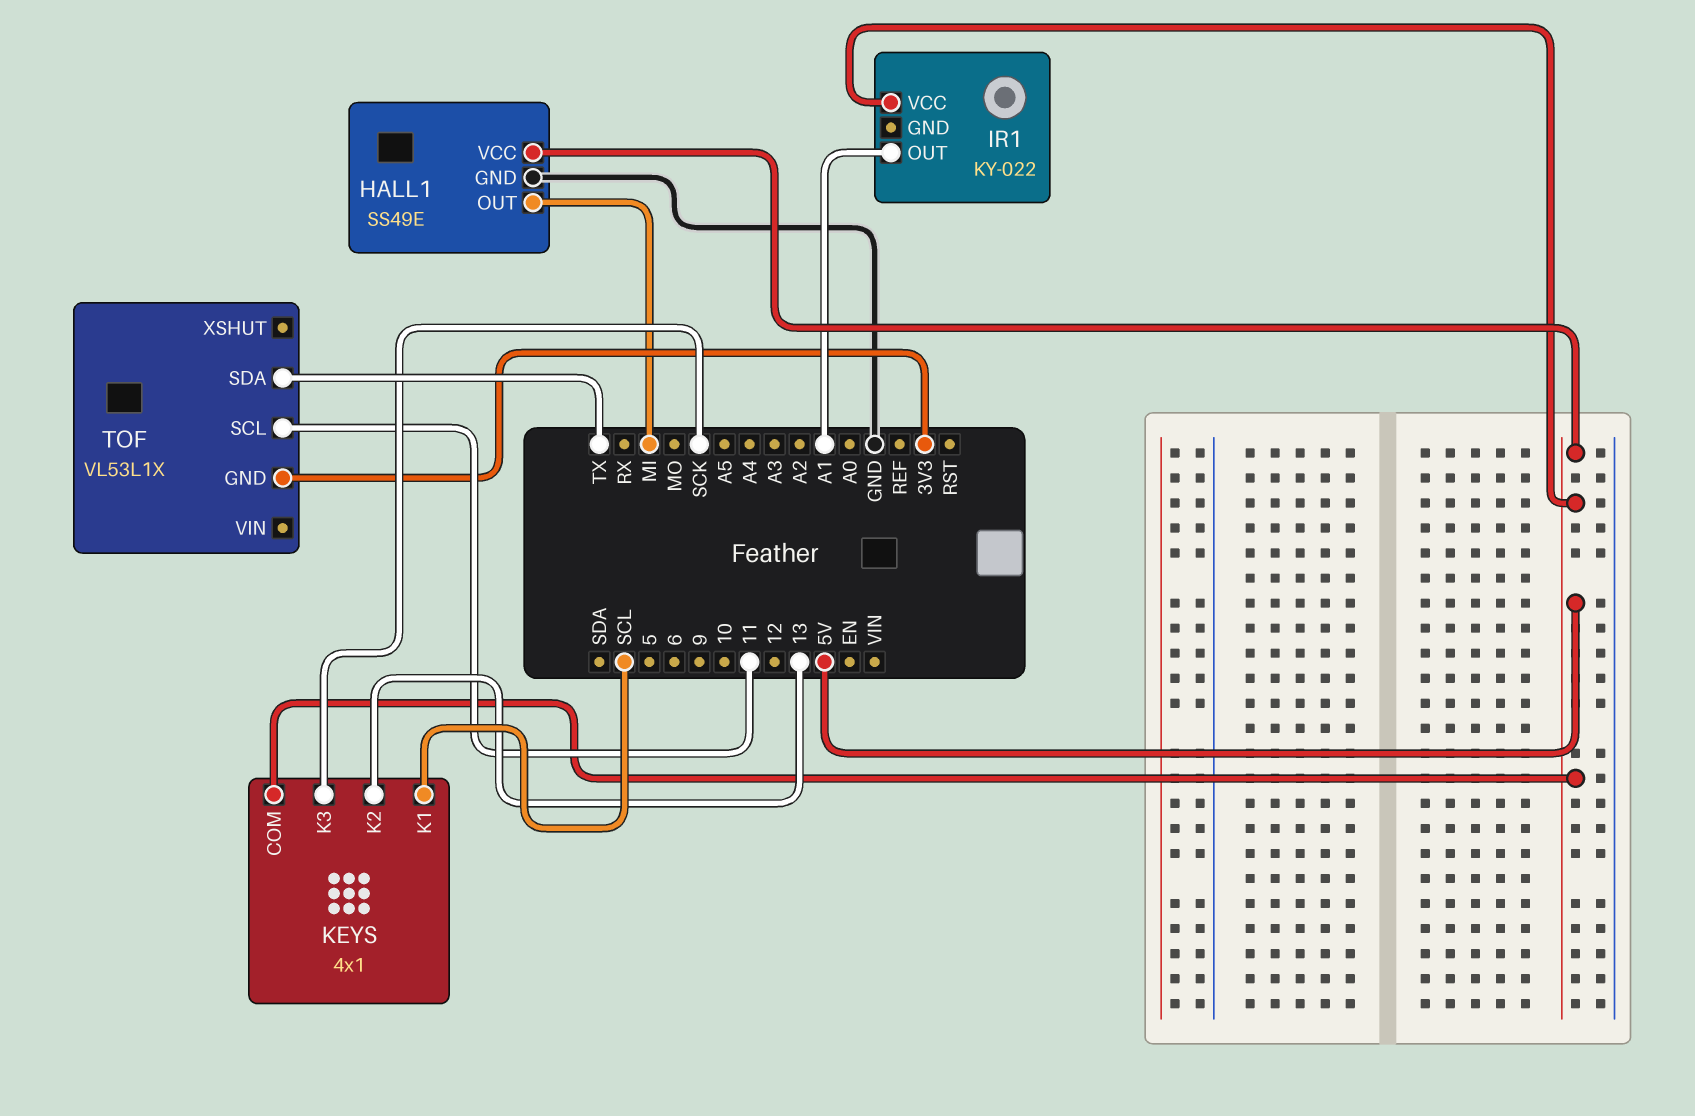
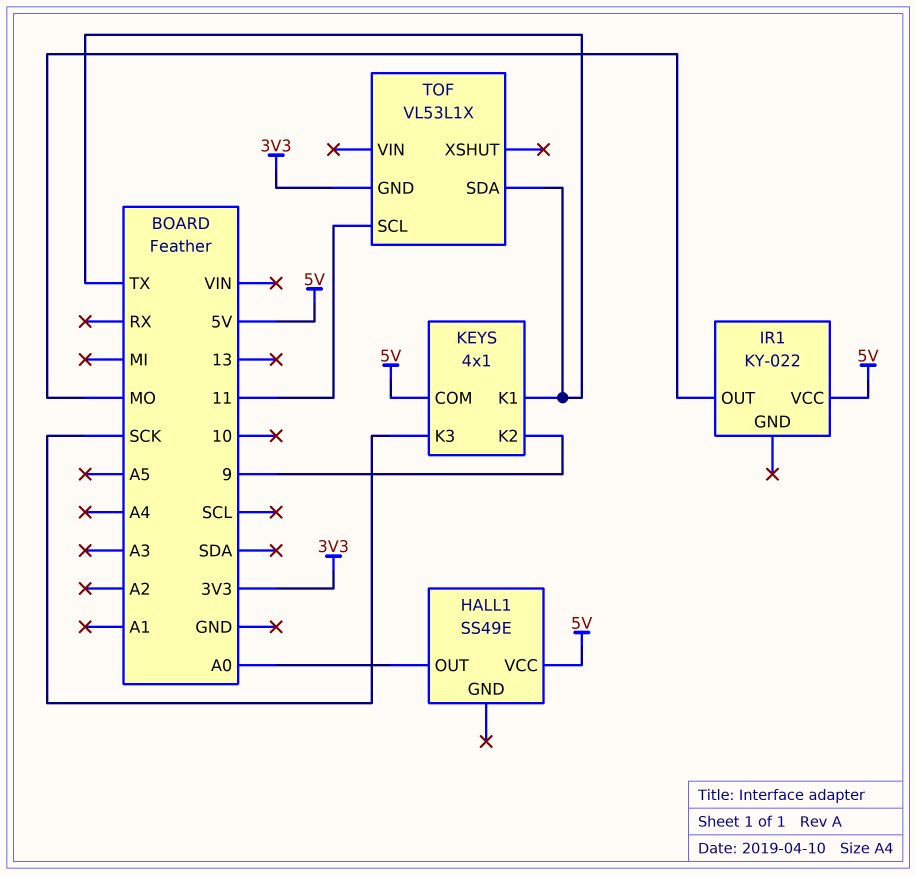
HALL1 pin GND: GND -> none
HALL1 pin OUT: MI -> A0
IR1 pin OUT: A1 -> MO
KEYS pin K1: SCL -> TX
KEYS pin K2: 13 -> 9

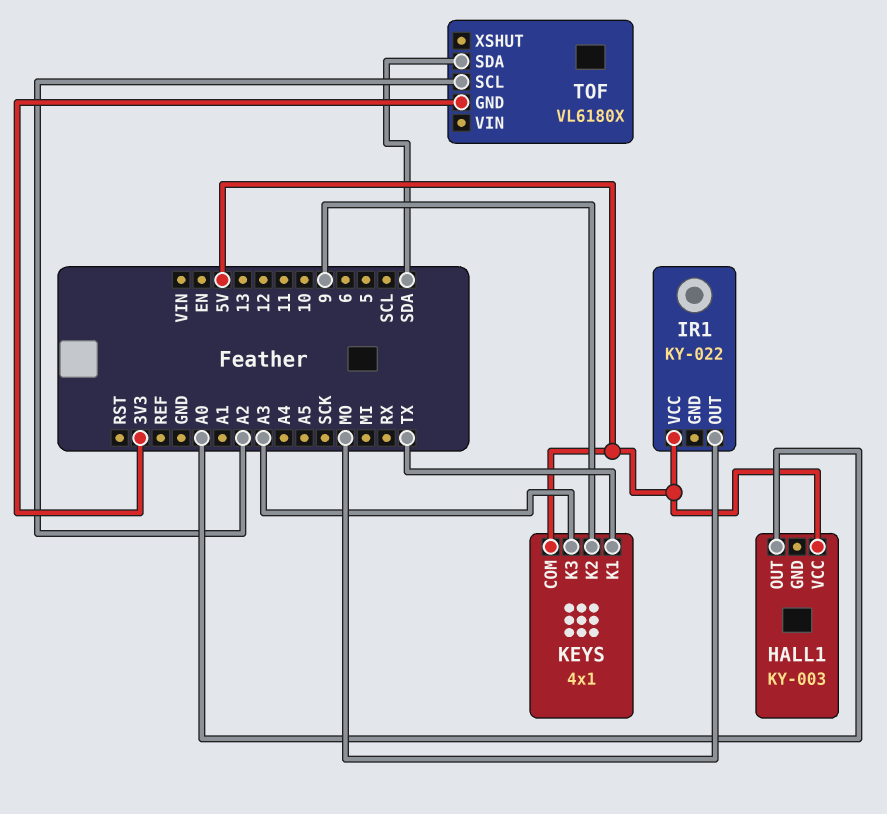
HALL1: SS49E -> KY-003
KEYS pin K3: SCK -> A3
TOF: VL53L1X -> VL6180X
TOF pin SCL: 11 -> A2
TOF pin SDA: TX -> SDA

